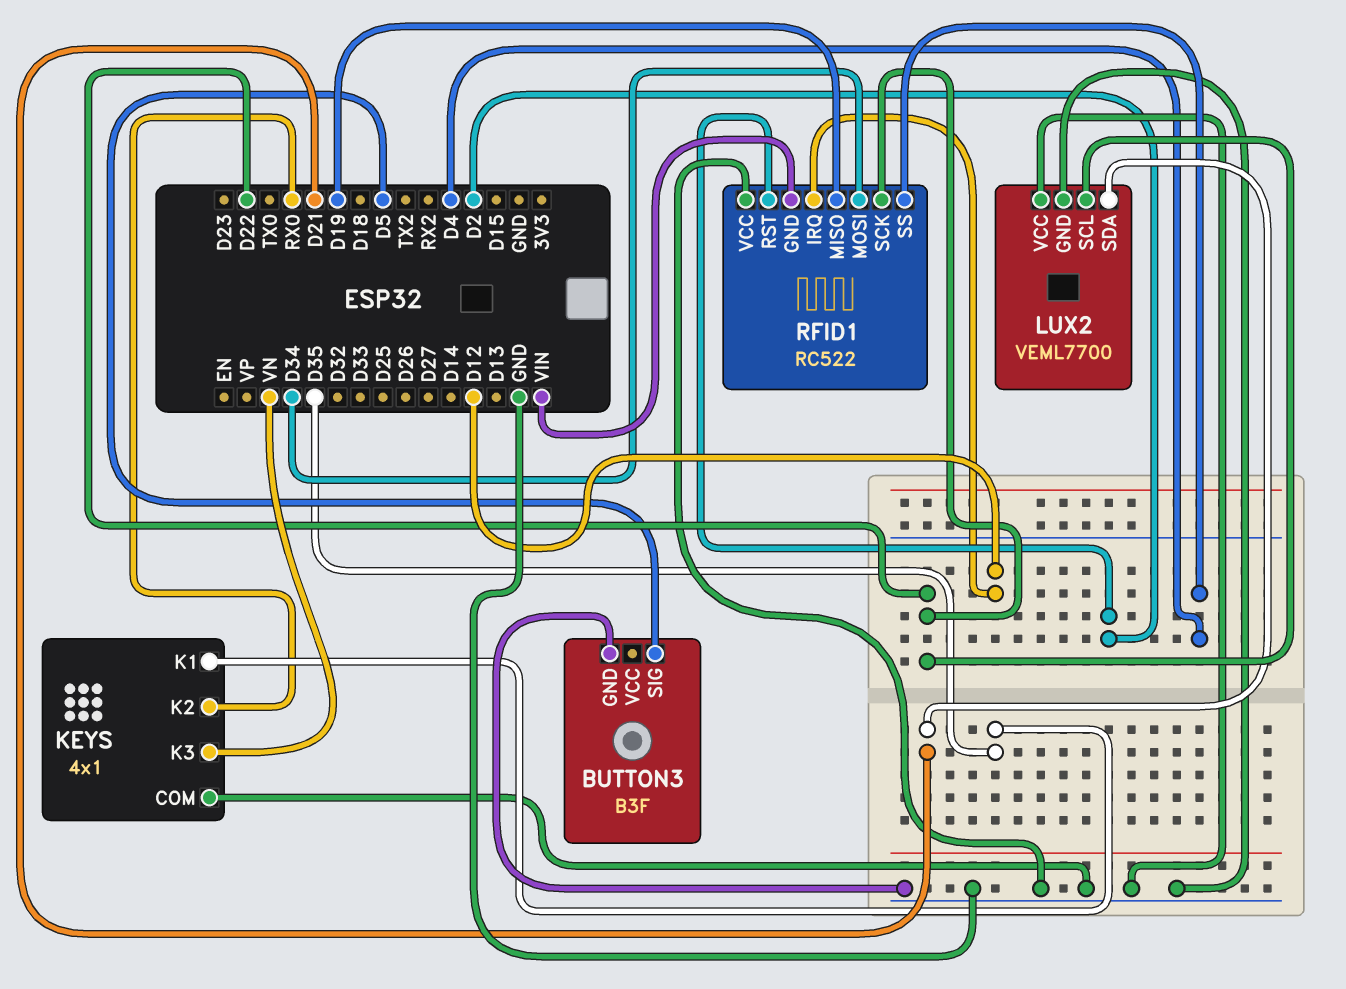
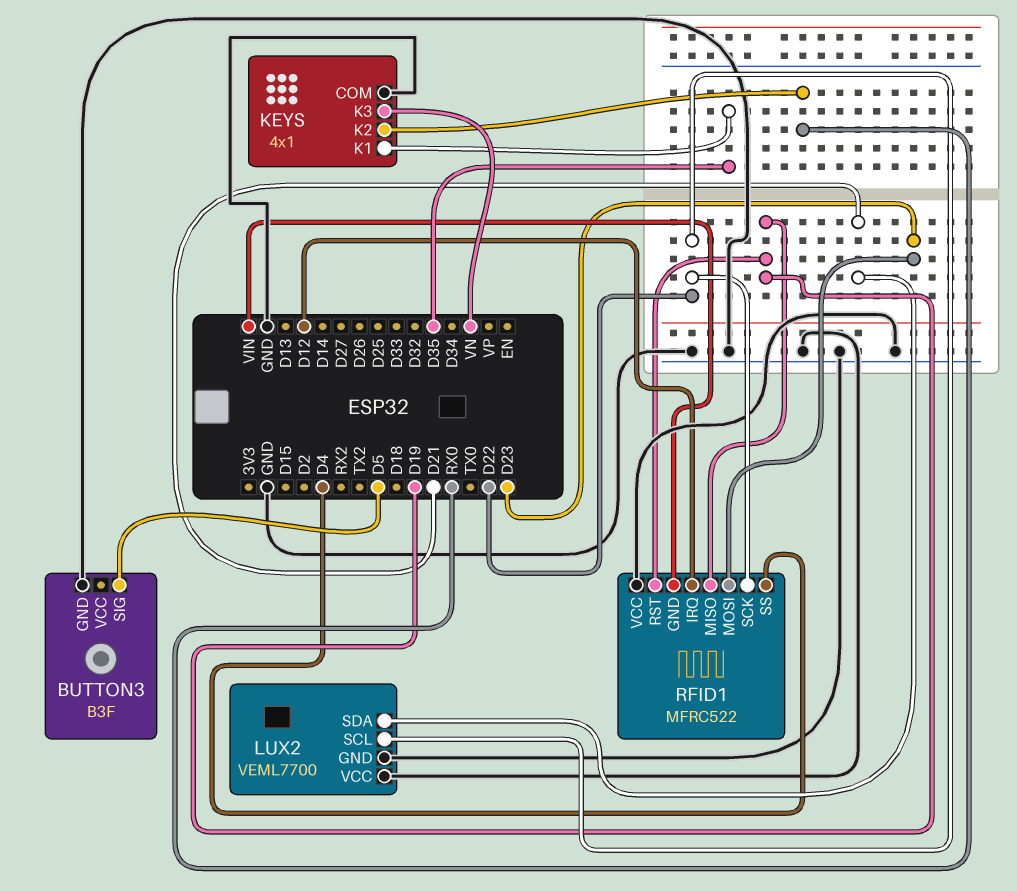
RFID1: RC522 -> MFRC522
RFID1 pin MOSI: D34 -> D23
RFID1 pin RST: D2 -> D19

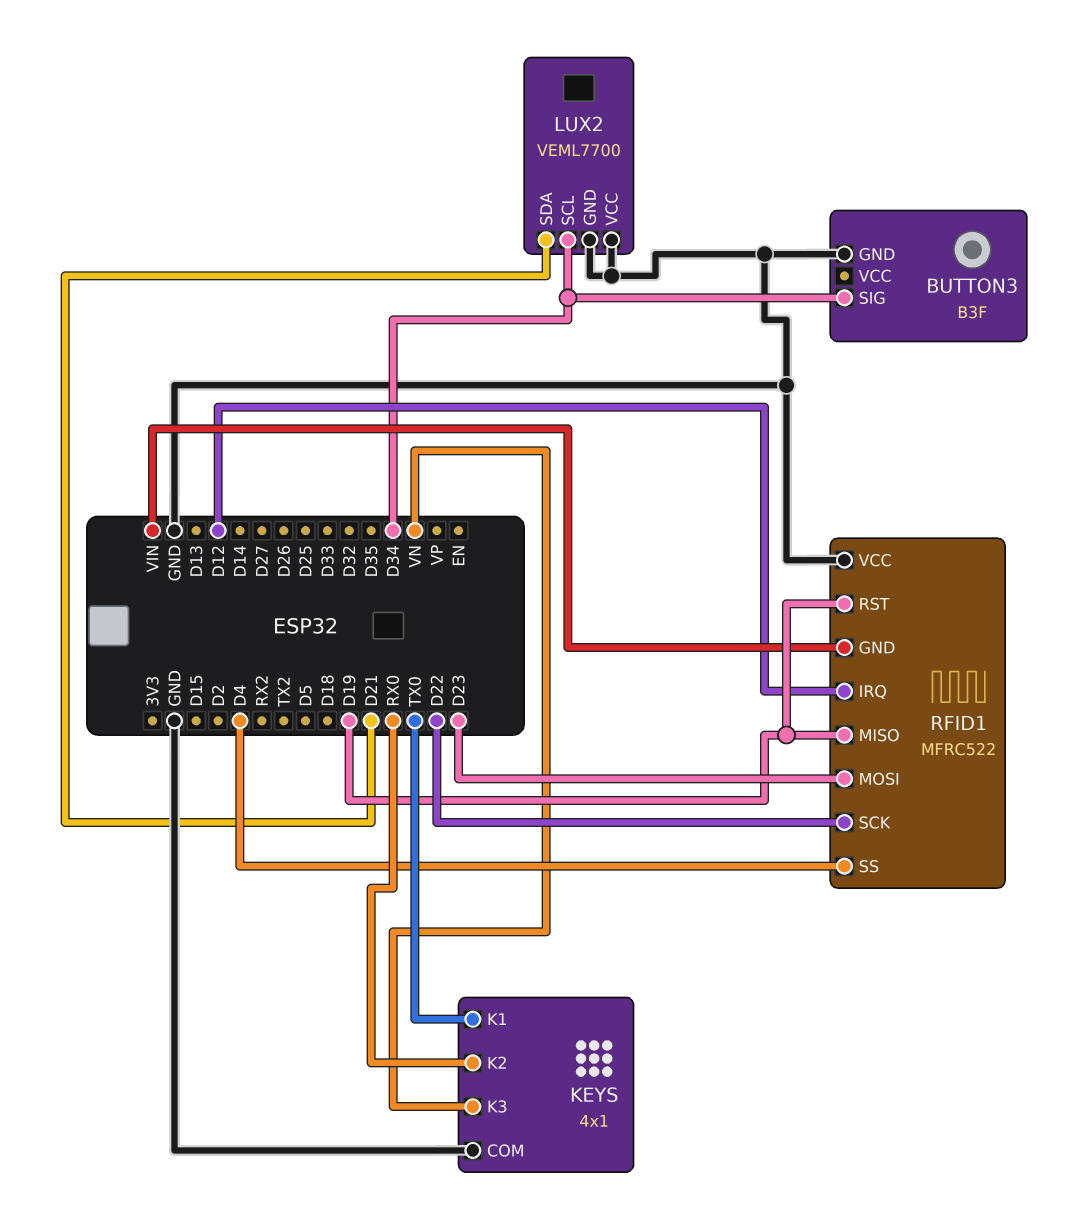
BUTTON3 pin SIG: D5 -> D34
KEYS pin K1: D35 -> TX0
LUX2 pin SCL: D22 -> D34

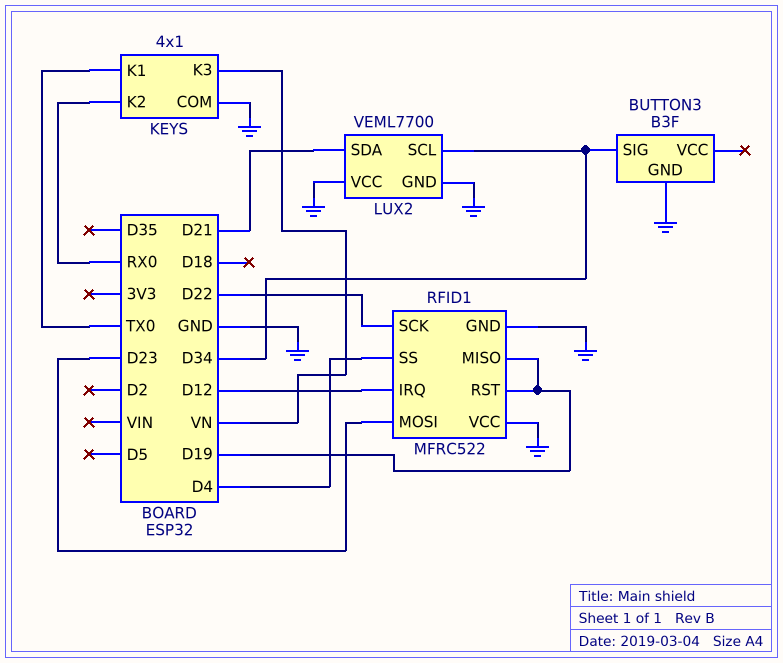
RFID1 pin GND: VIN -> GND

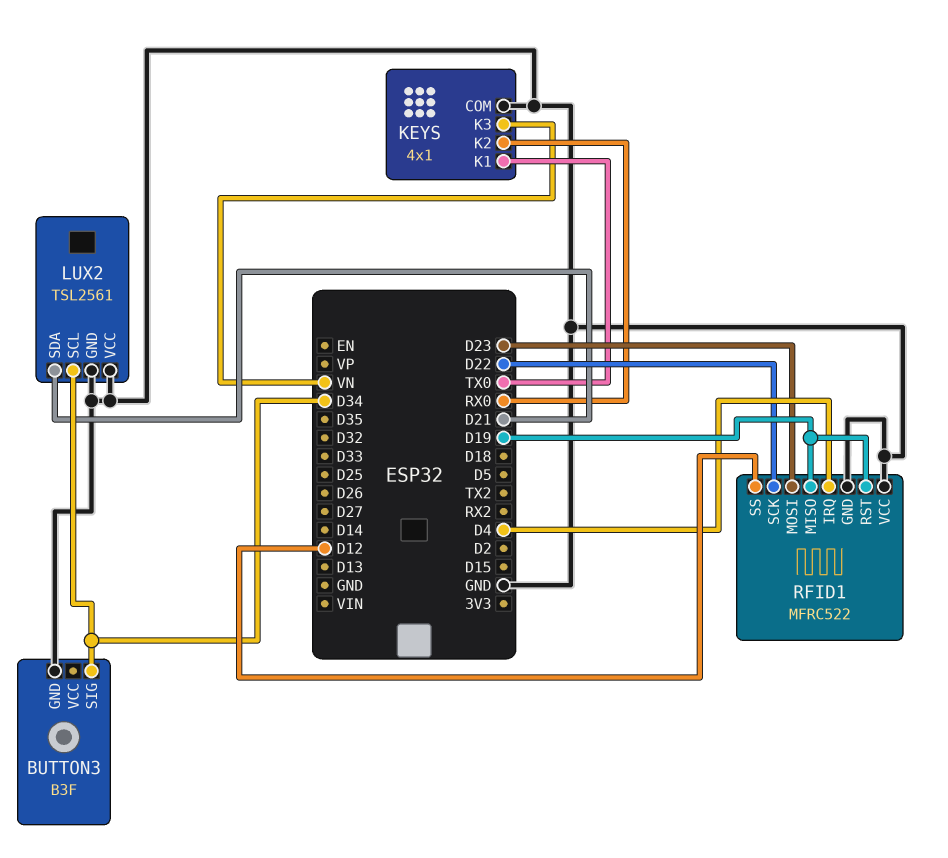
LUX2: VEML7700 -> TSL2561
RFID1 pin IRQ: D12 -> D4
RFID1 pin SS: D4 -> D12

